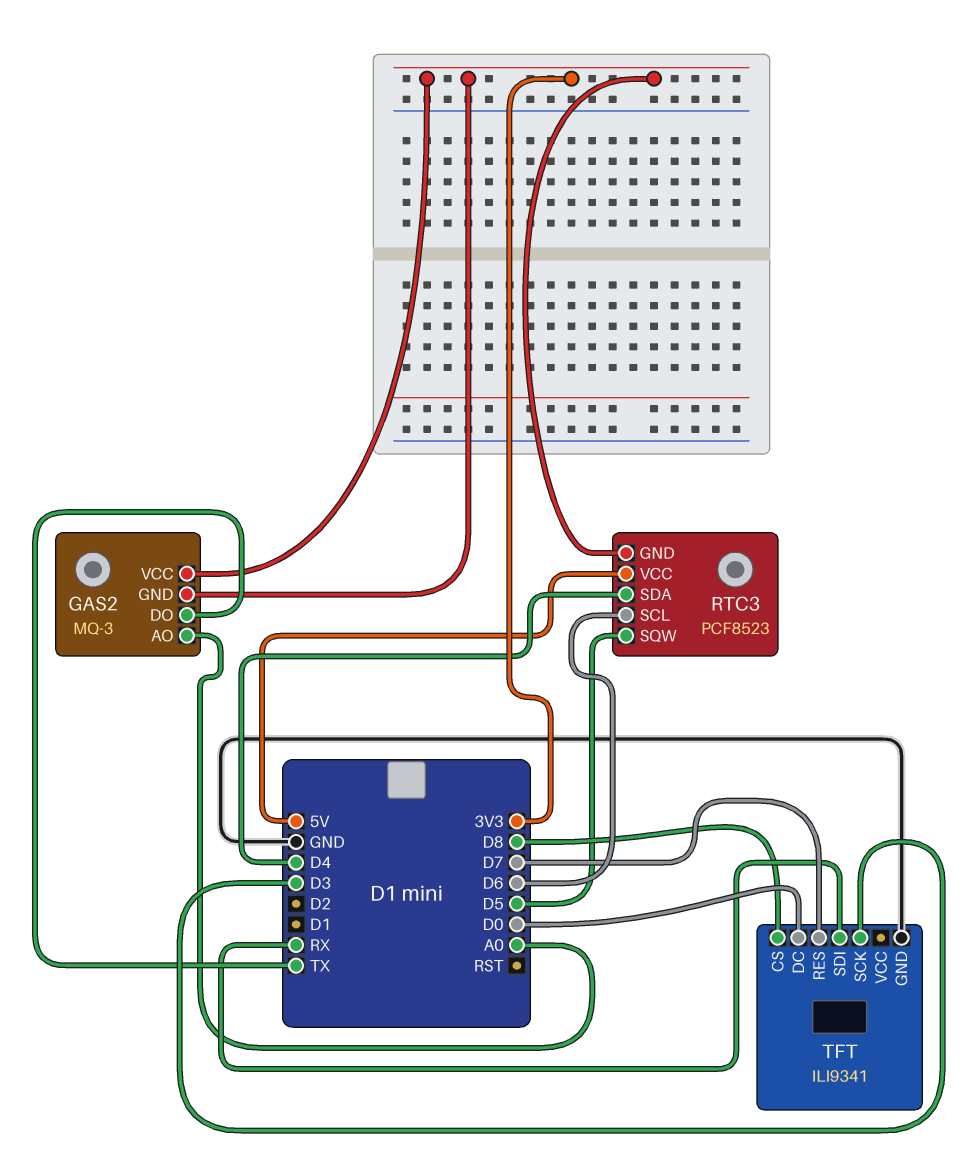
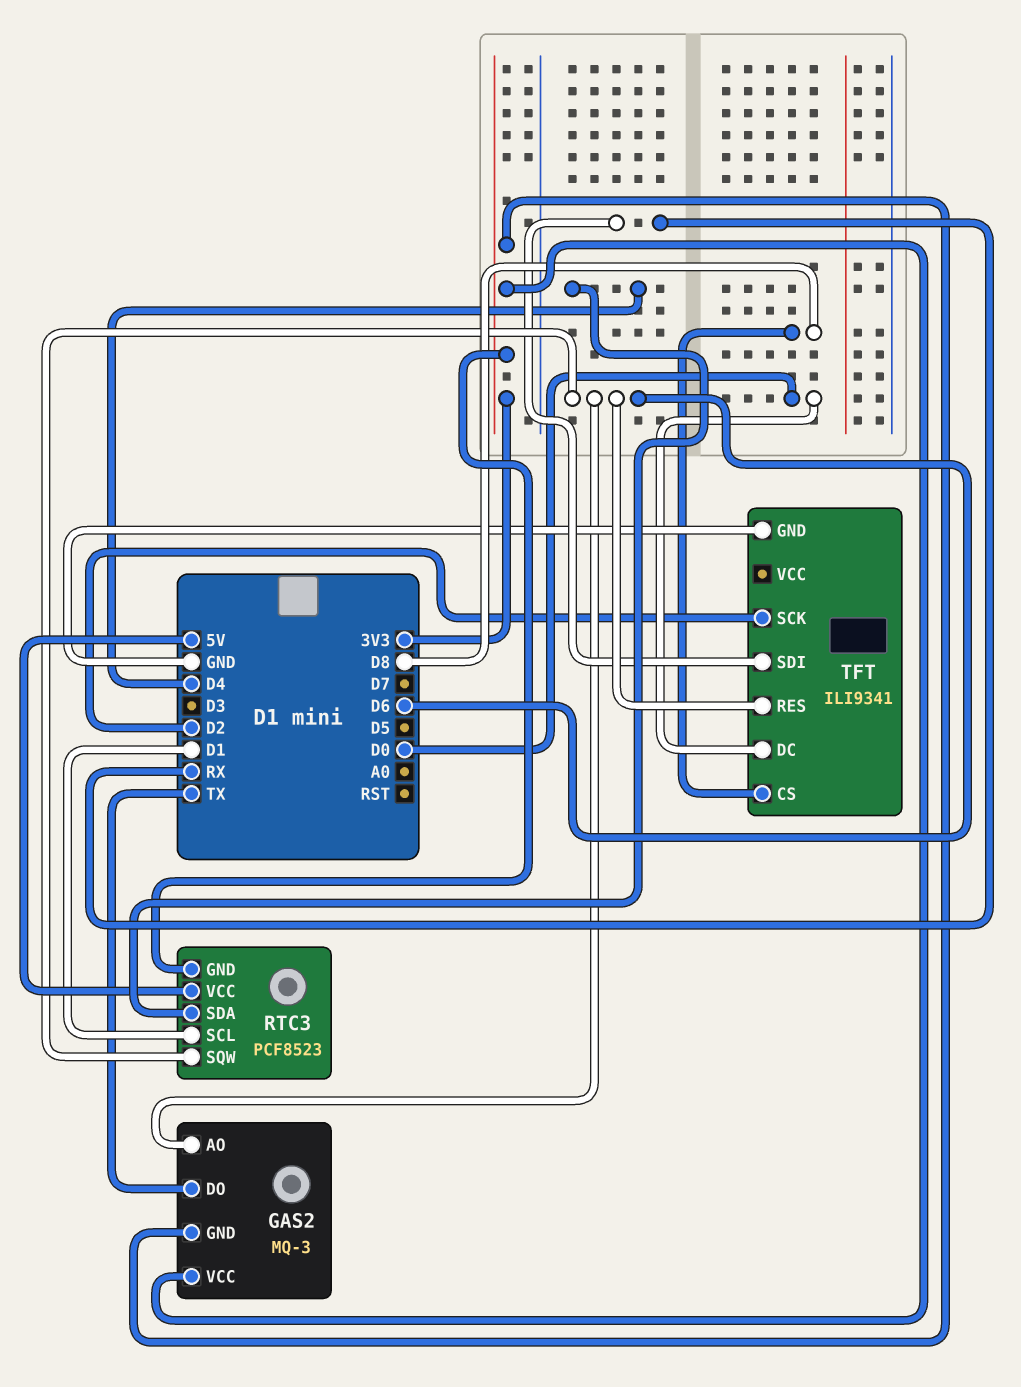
GAS2 pin AO: A0 -> D6
RTC3 pin SCL: D6 -> D1
RTC3 pin SQW: D5 -> D6
TFT pin RES: D7 -> D6
TFT pin SCK: D3 -> D2

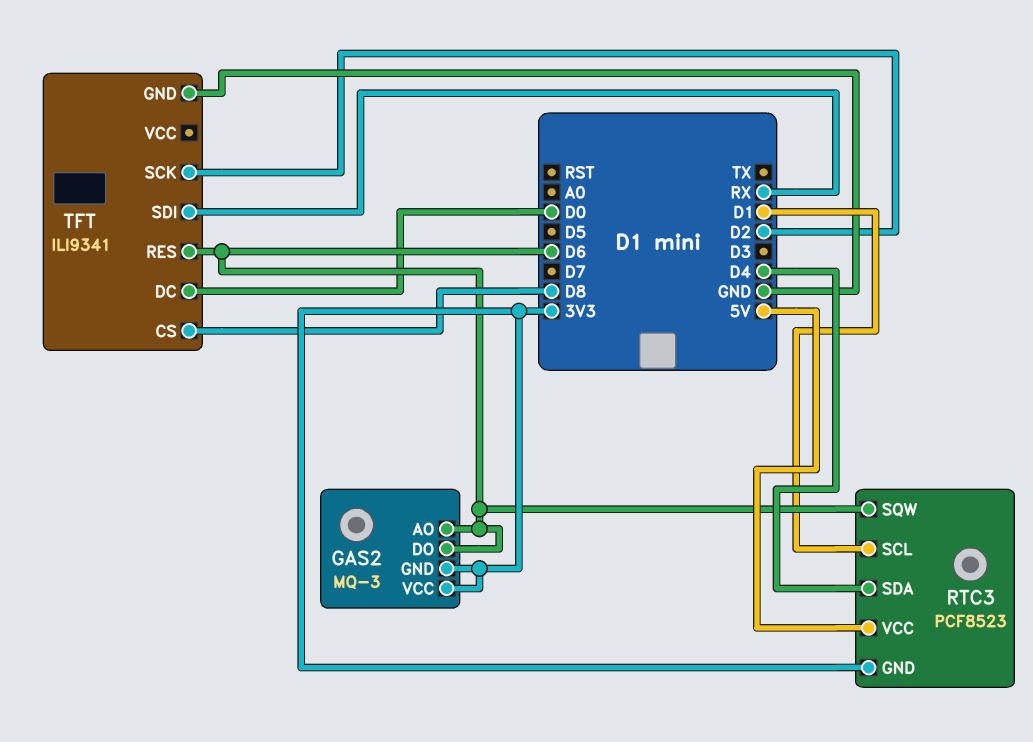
GAS2 pin DO: TX -> D6

